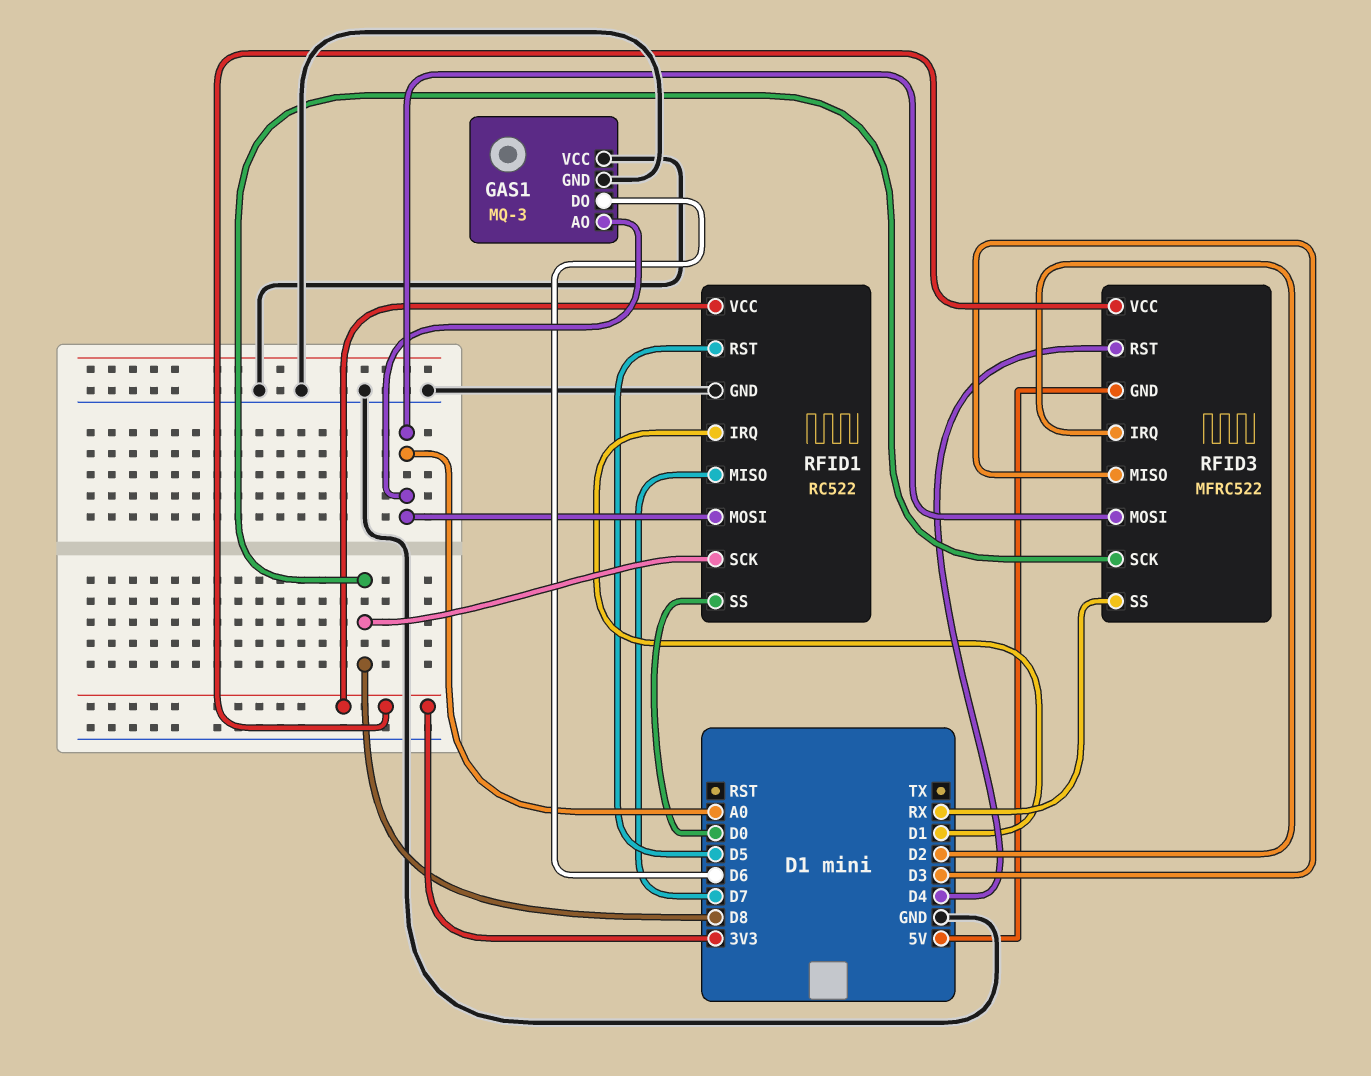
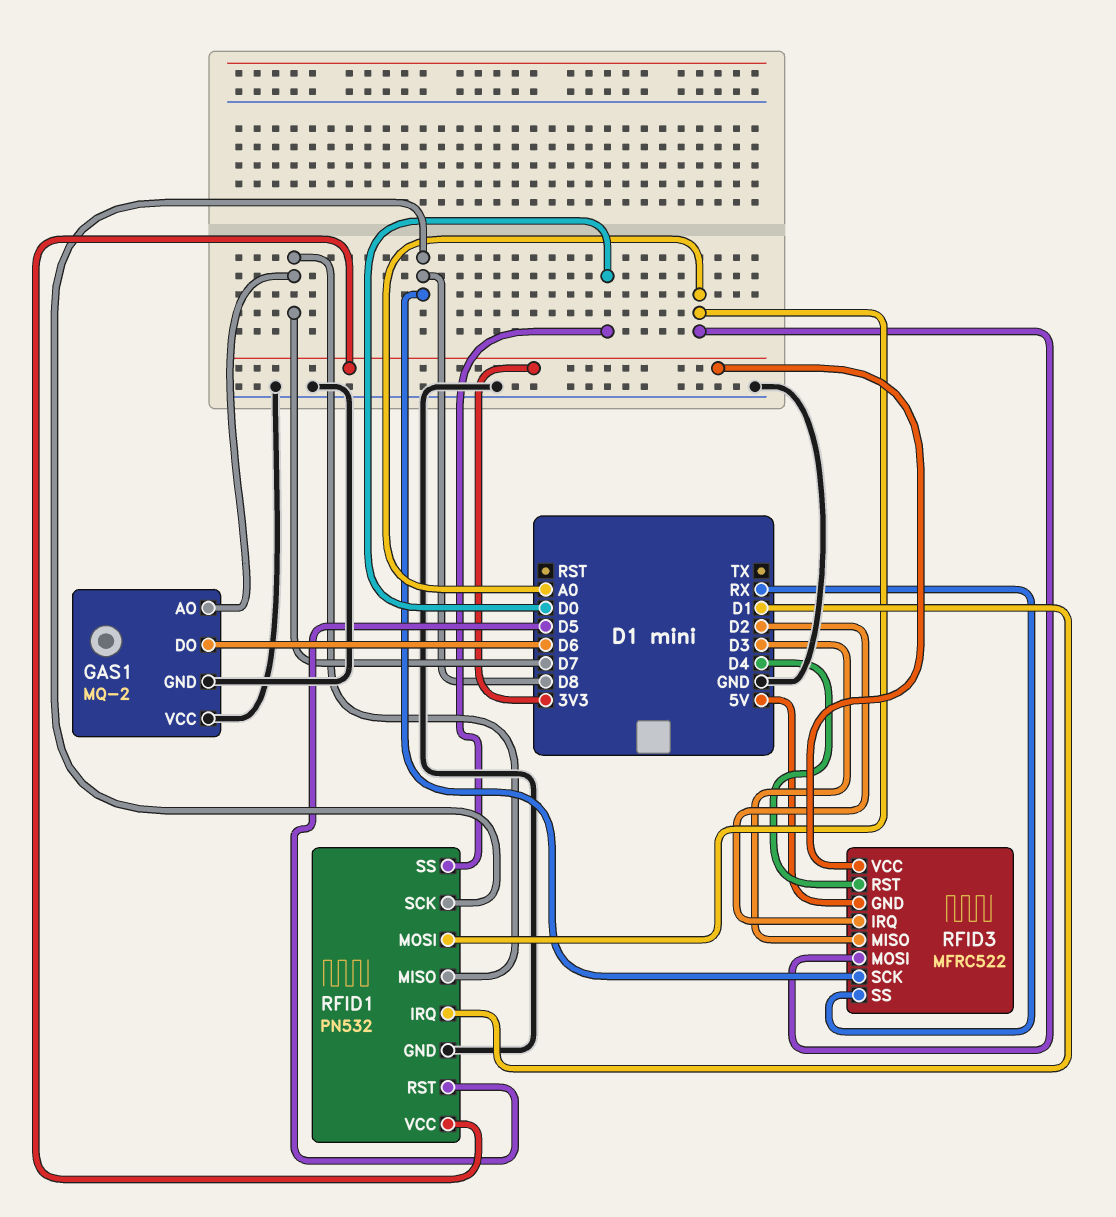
GAS1: MQ-3 -> MQ-2
GAS1 pin AO: A0 -> D7
RFID1: RC522 -> PN532

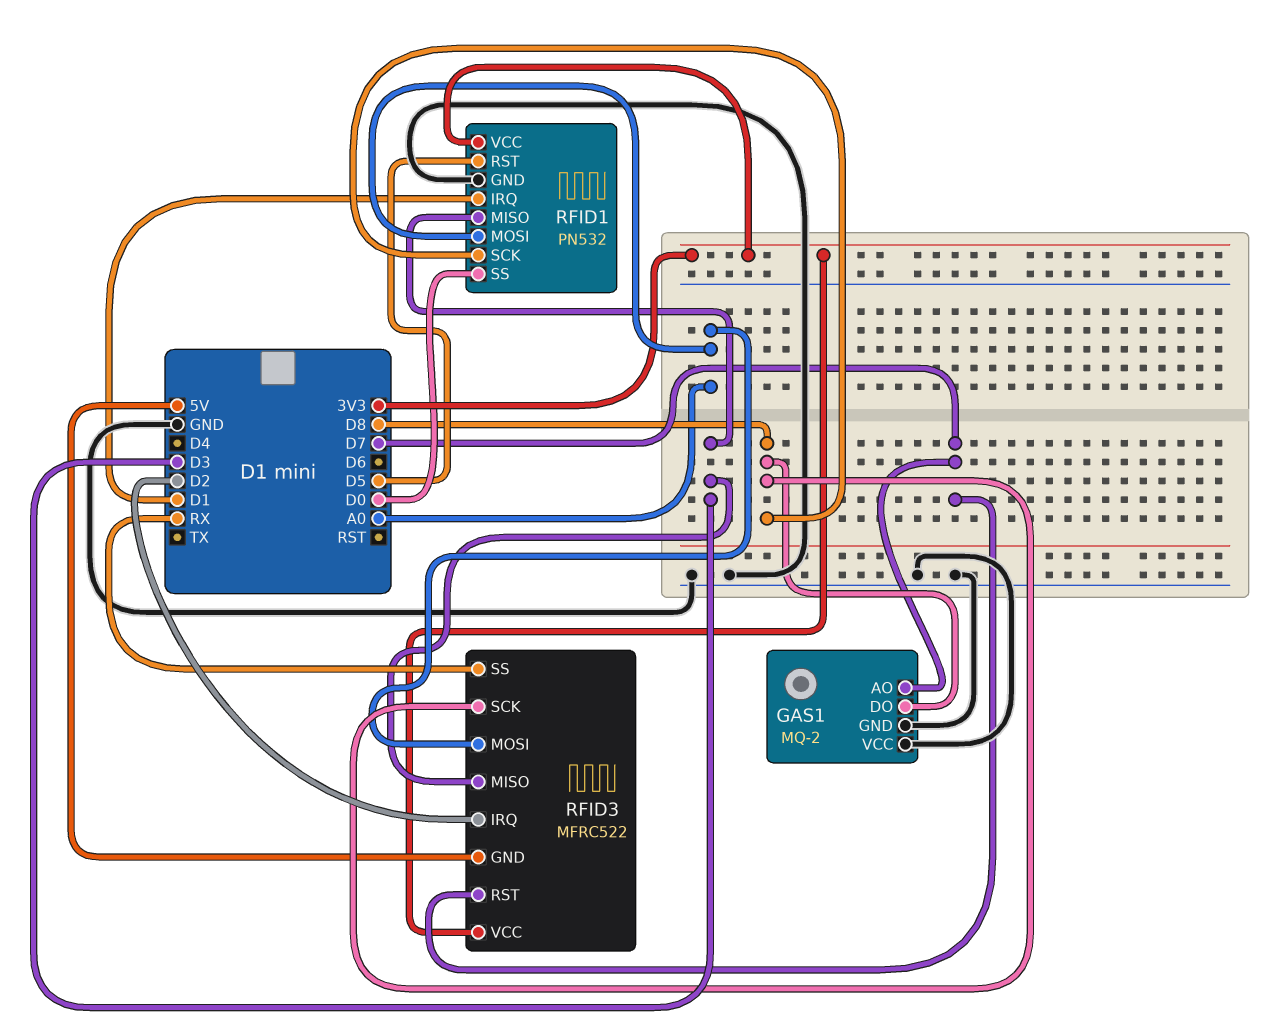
GAS1 pin DO: D6 -> D8
RFID1 pin MISO: D7 -> D3
RFID3 pin RST: D4 -> D7

